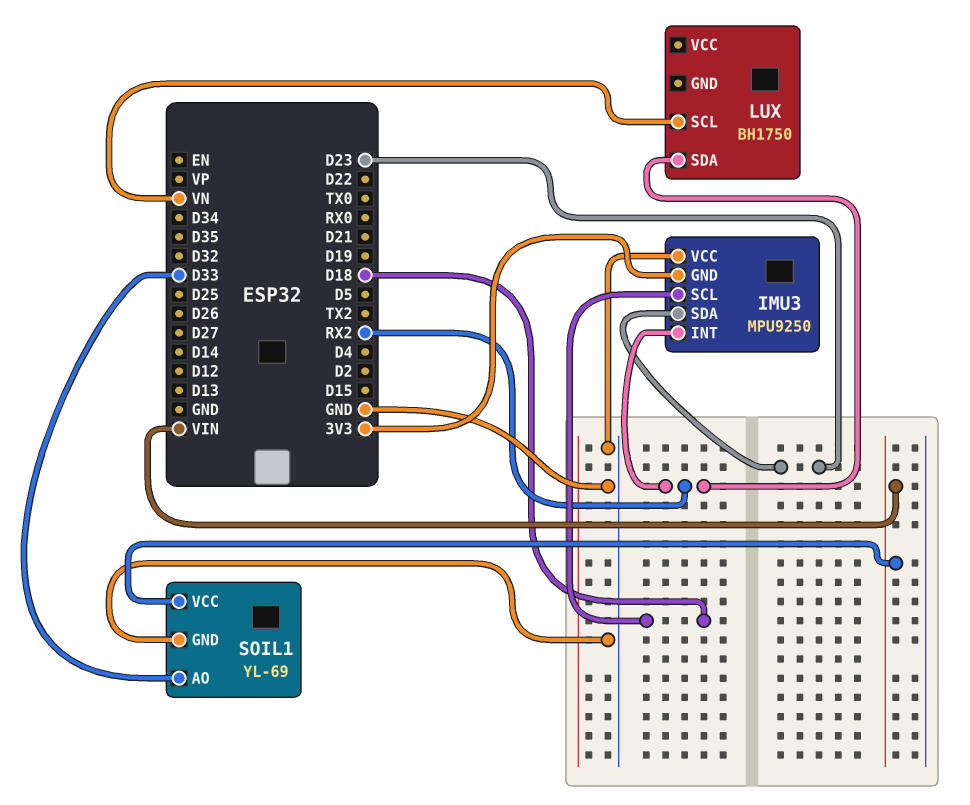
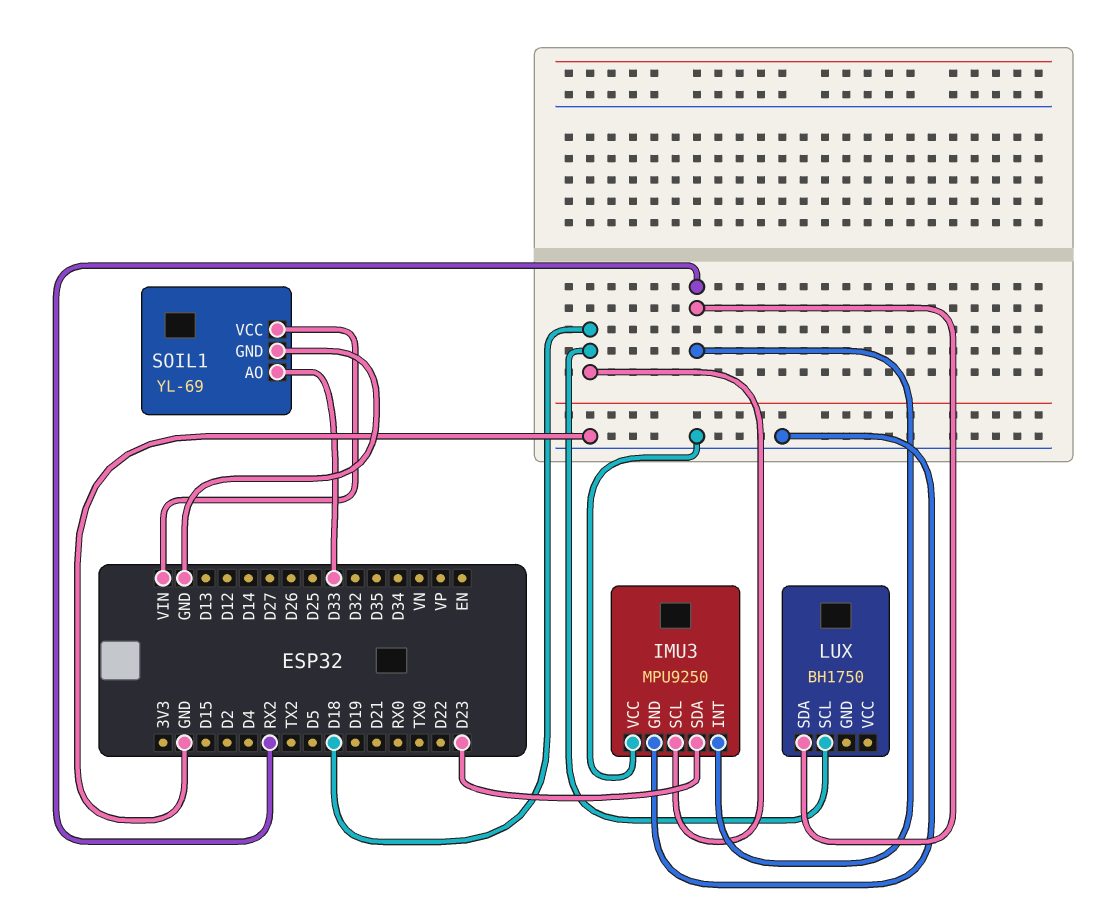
IMU3 pin GND: 3V3 -> GND
LUX pin SCL: VN -> D18

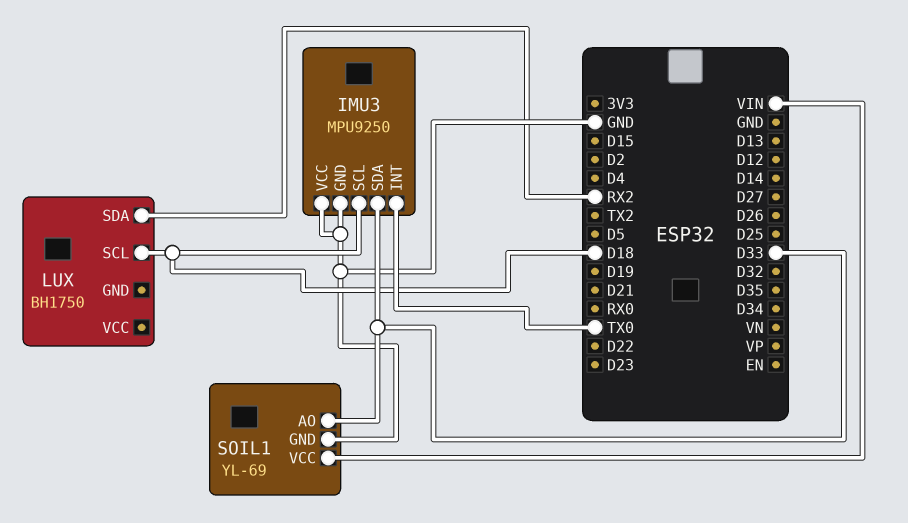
IMU3 pin INT: RX2 -> TX0
IMU3 pin SDA: D23 -> D33

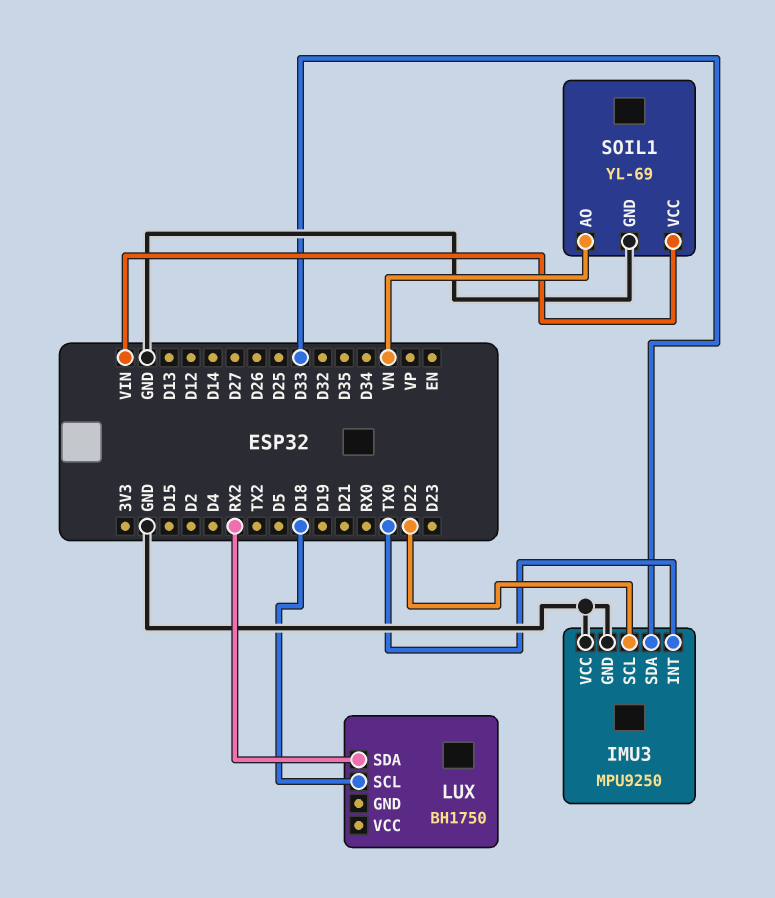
IMU3 pin SCL: D18 -> D22
SOIL1 pin AO: D33 -> VN

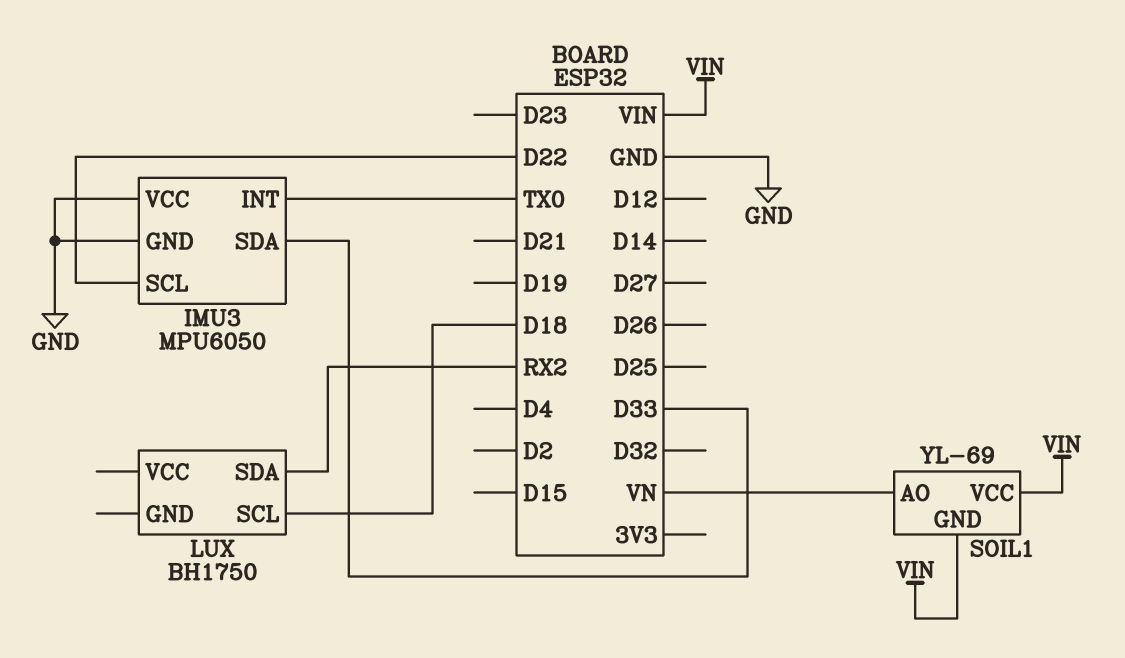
IMU3: MPU9250 -> MPU6050
SOIL1 pin GND: GND -> VIN

